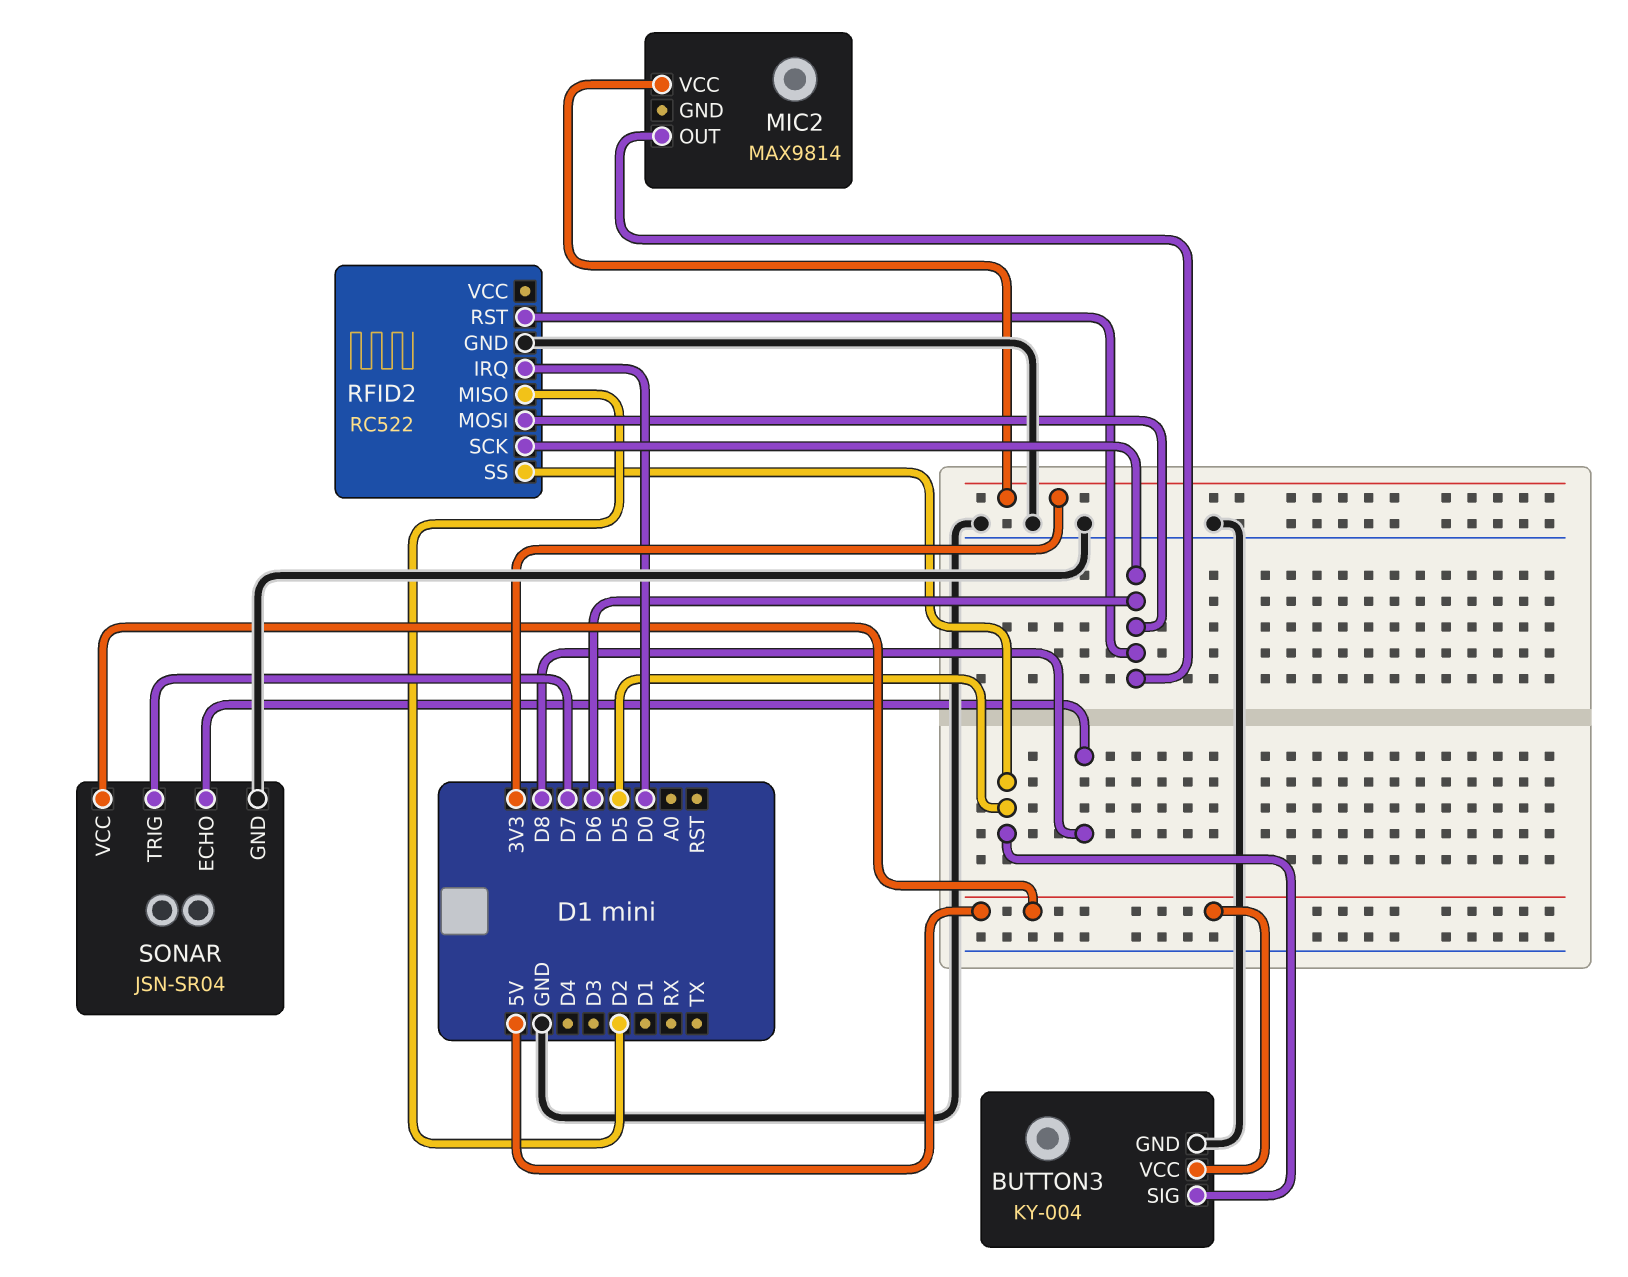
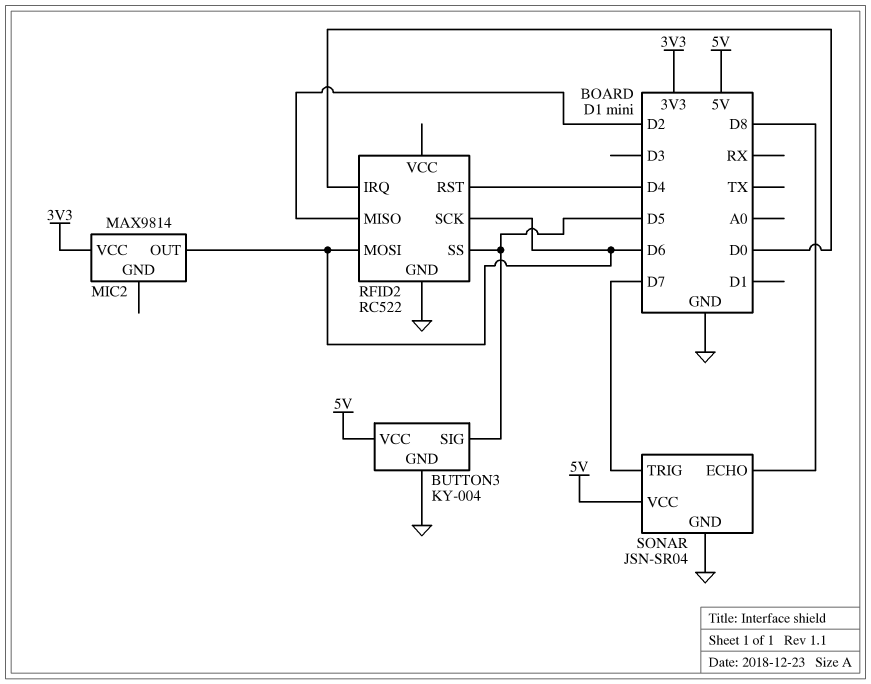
RFID2 pin RST: D6 -> D4

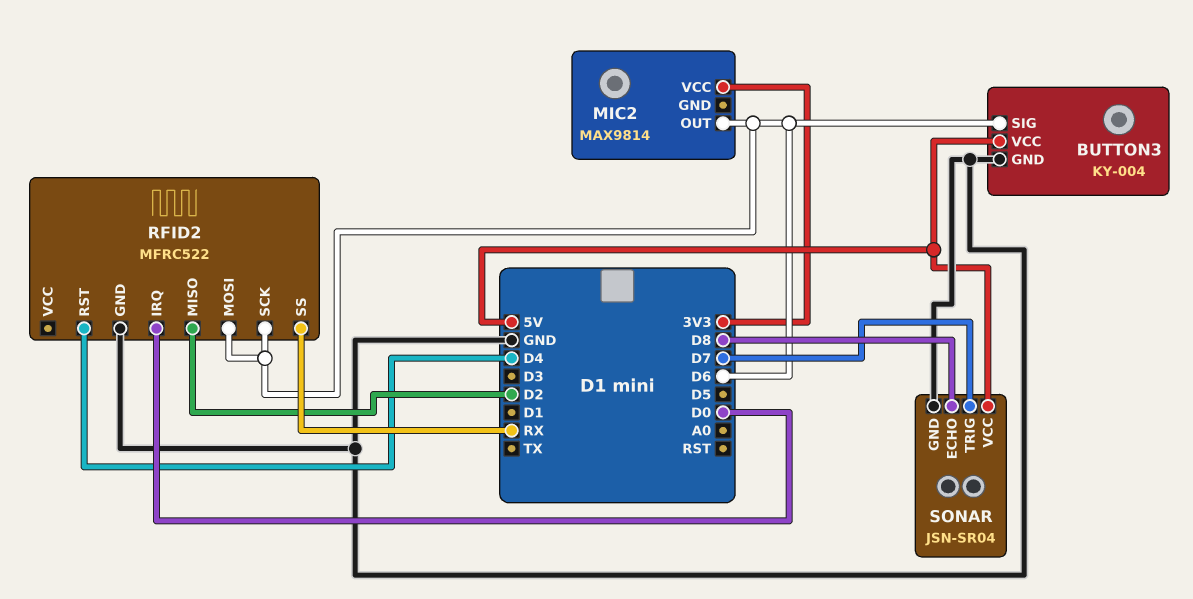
BUTTON3 pin SIG: D5 -> D6
RFID2: RC522 -> MFRC522
RFID2 pin SS: D5 -> RX

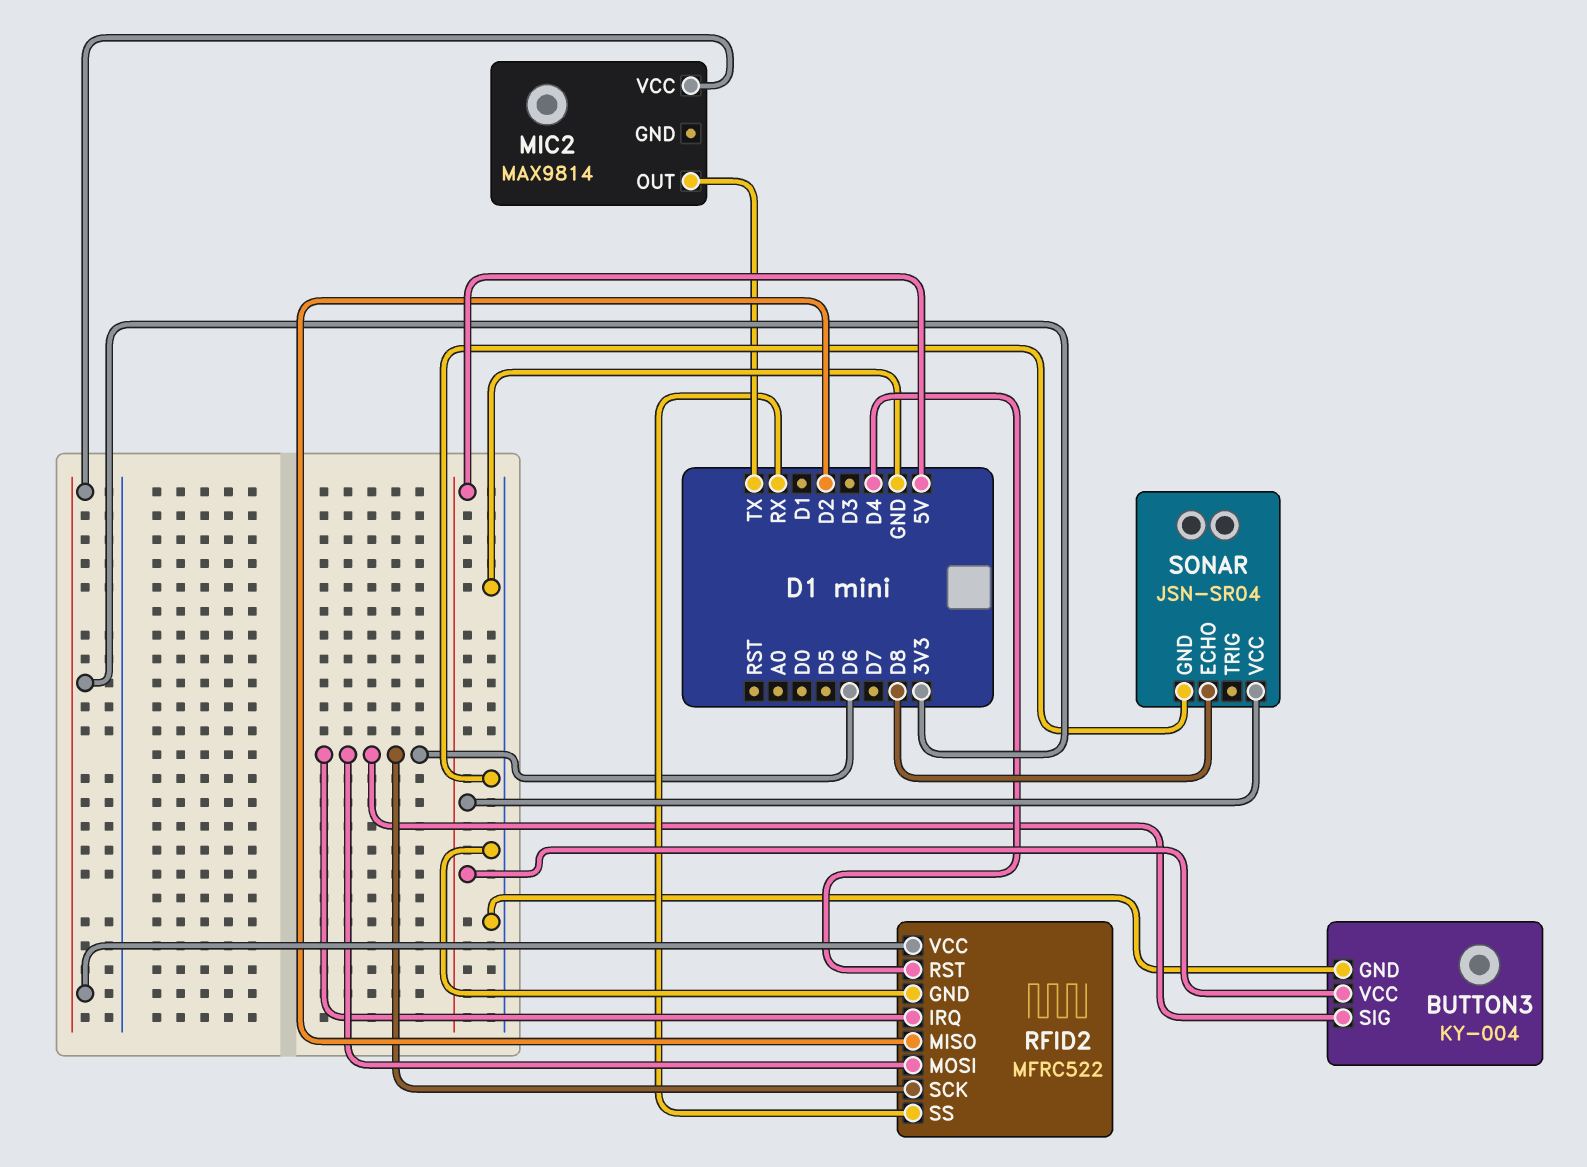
MIC2 pin OUT: D6 -> TX
RFID2 pin IRQ: D0 -> D6
RFID2 pin VCC: none -> 3V3
SONAR pin TRIG: D7 -> none

